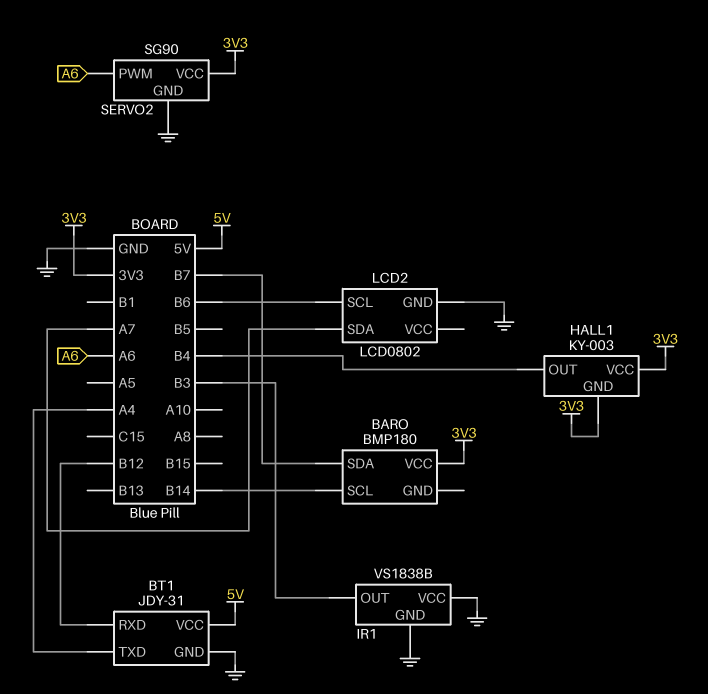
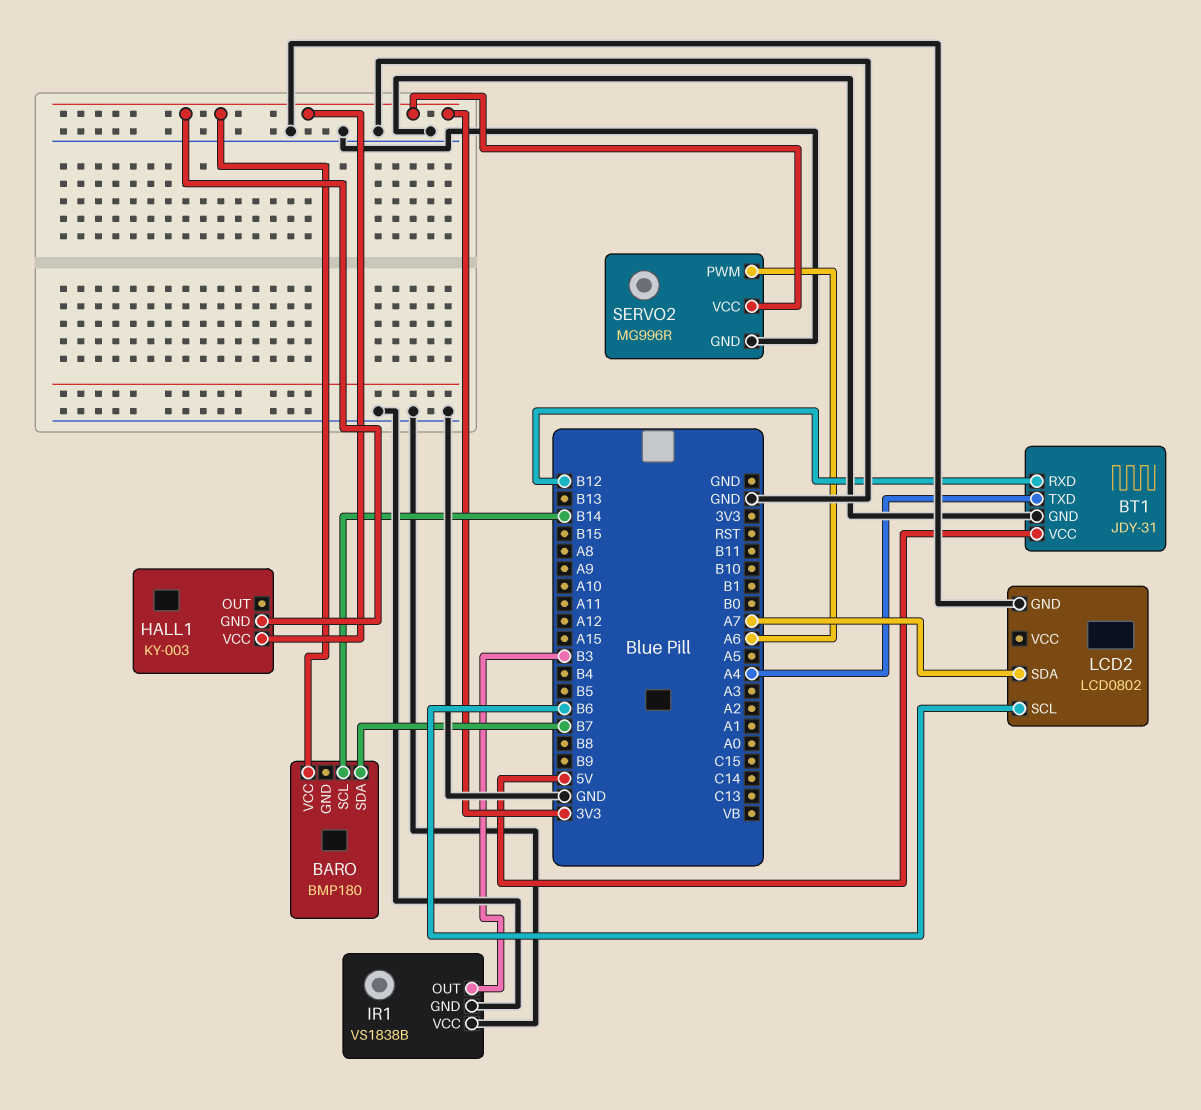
HALL1 pin OUT: B4 -> none
SERVO2: SG90 -> MG996R

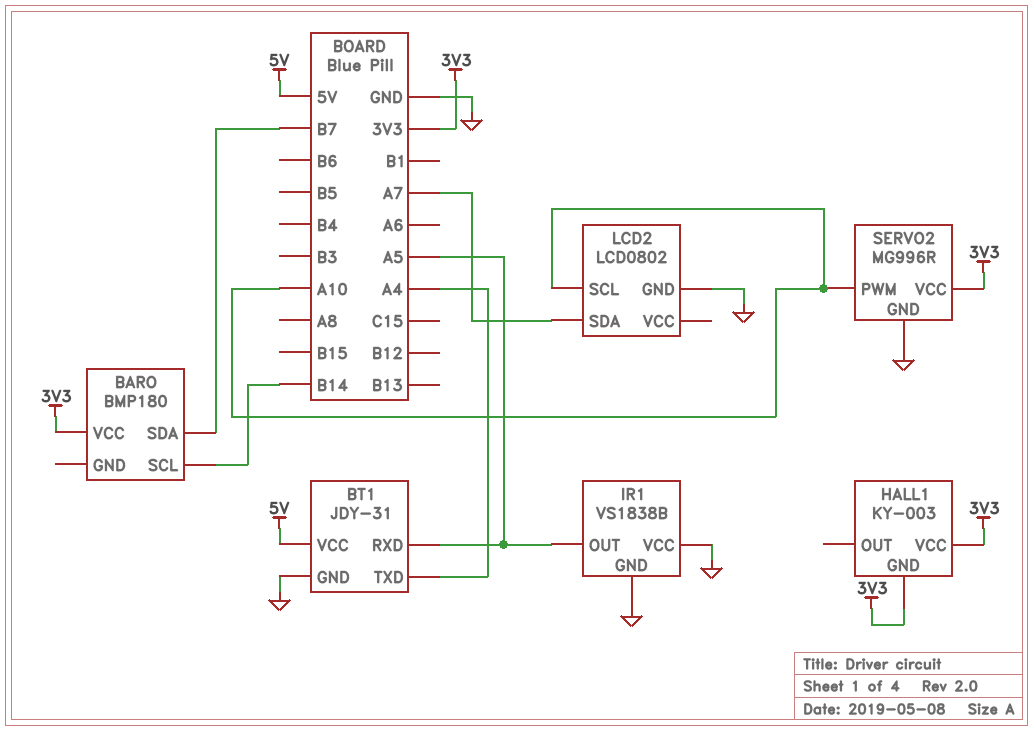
BT1 pin RXD: B12 -> A5
IR1 pin OUT: B3 -> A5
LCD2 pin SCL: B6 -> A10
SERVO2 pin PWM: A6 -> A10

